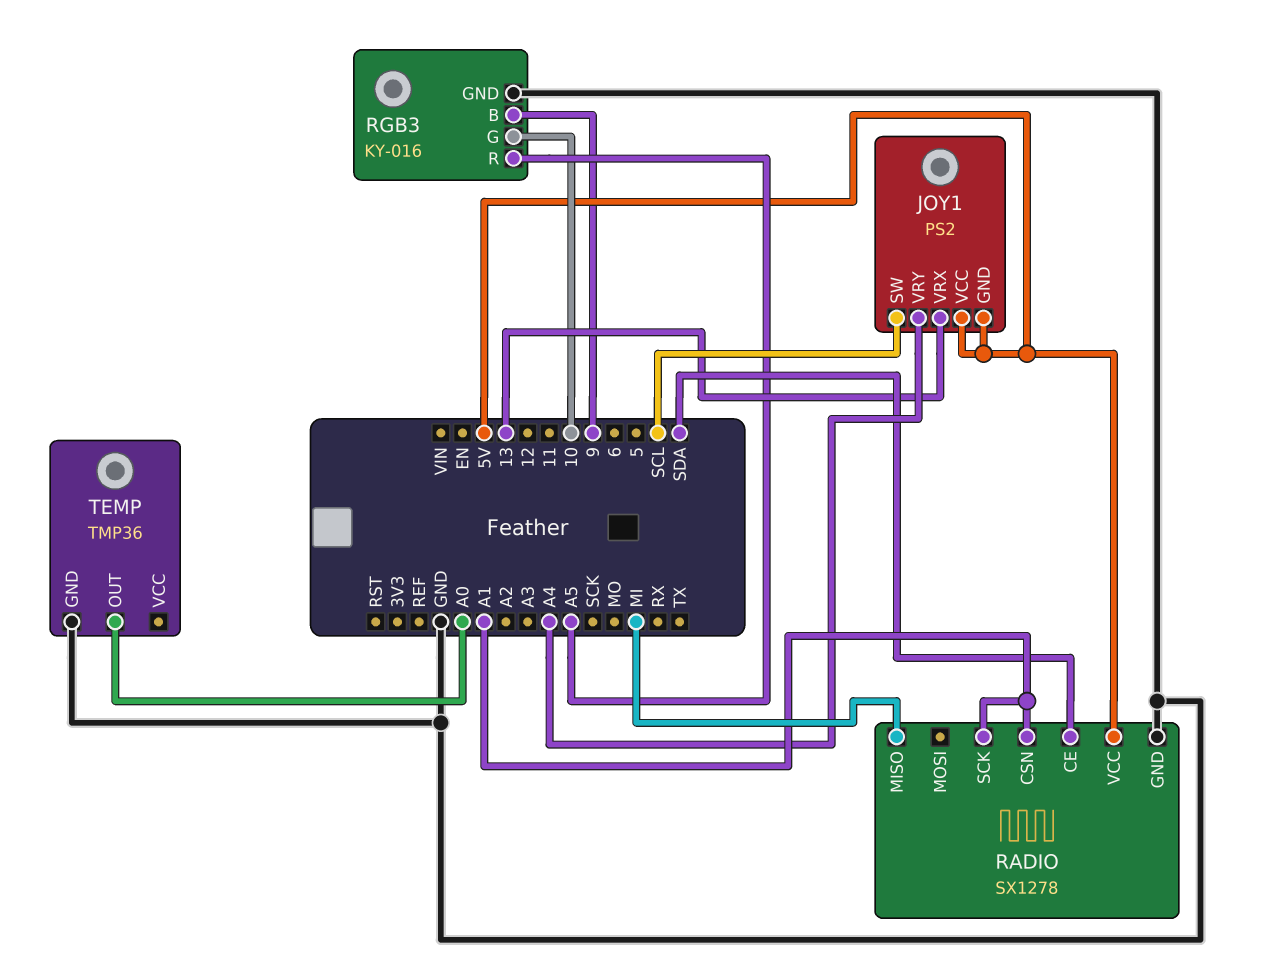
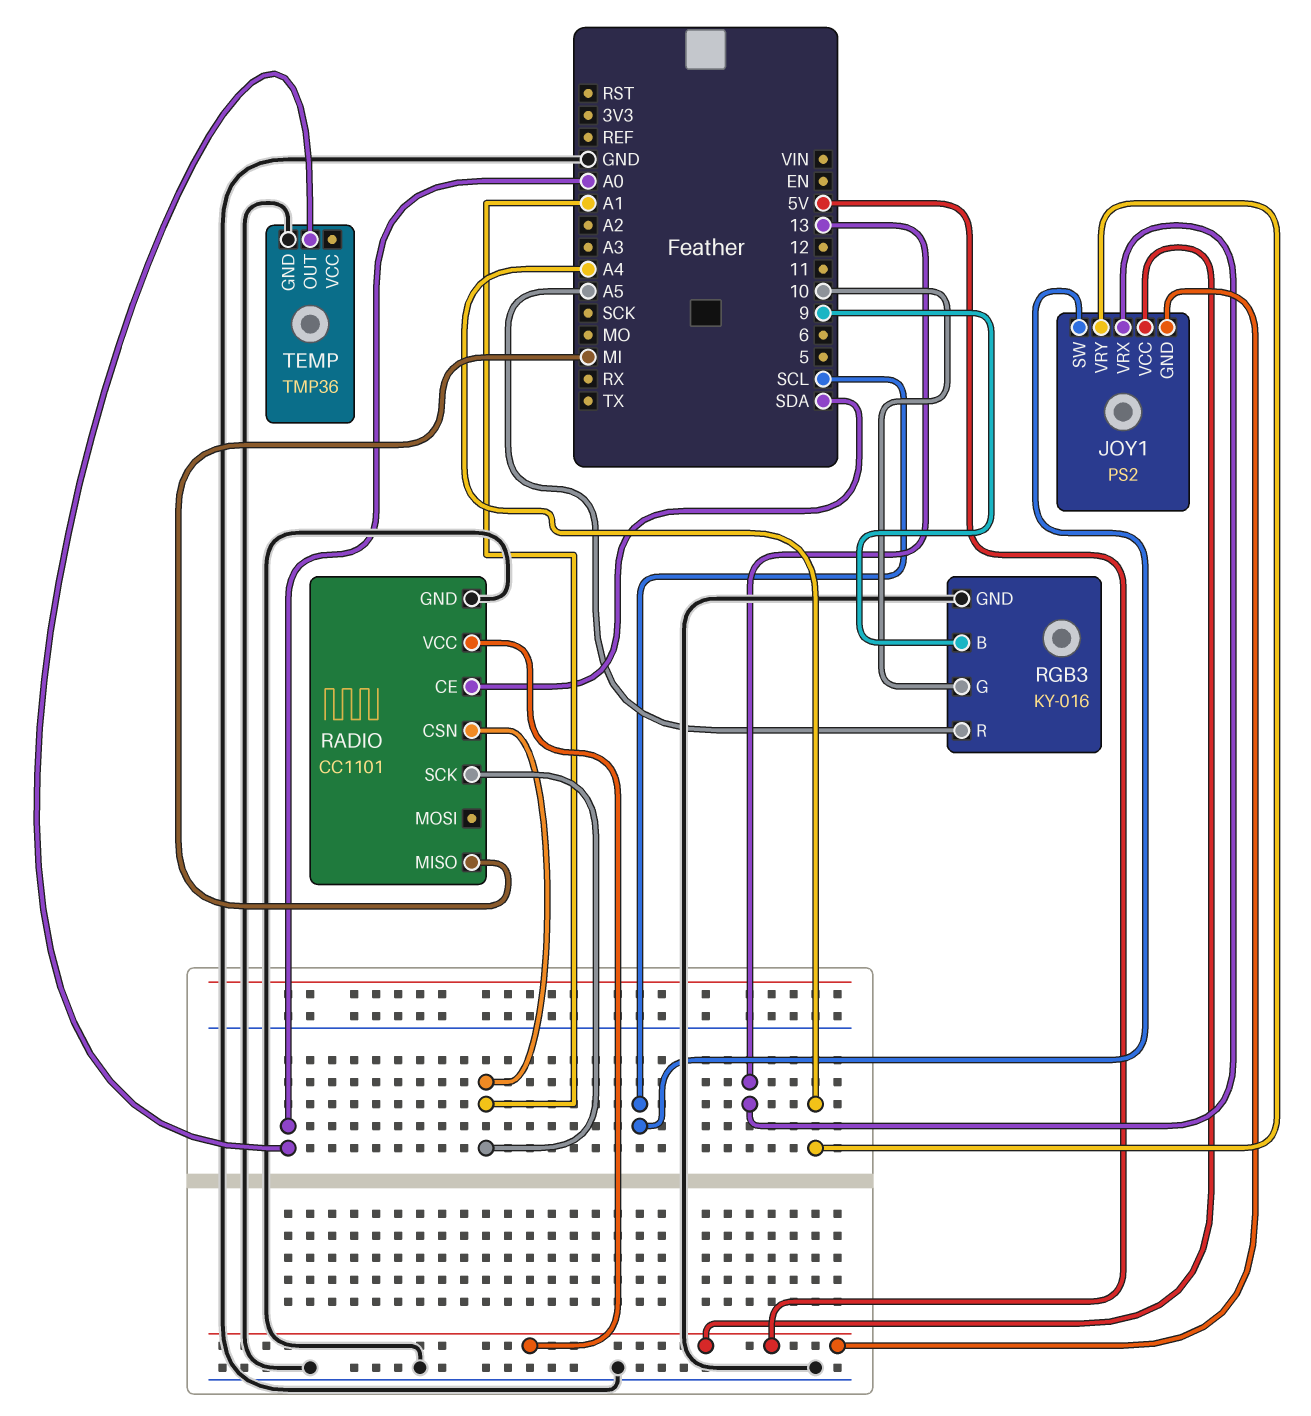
RADIO: SX1278 -> CC1101

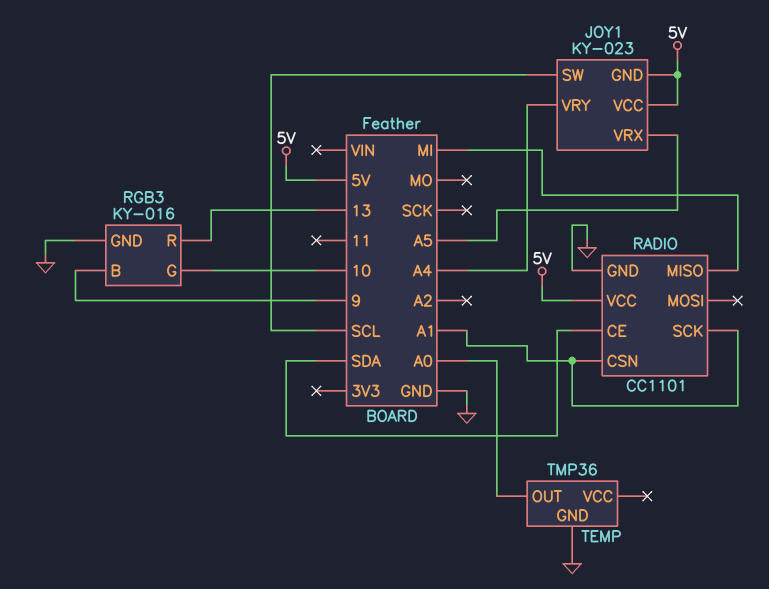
JOY1: PS2 -> KY-023
JOY1 pin VRX: 13 -> A5
RGB3 pin R: A5 -> 13

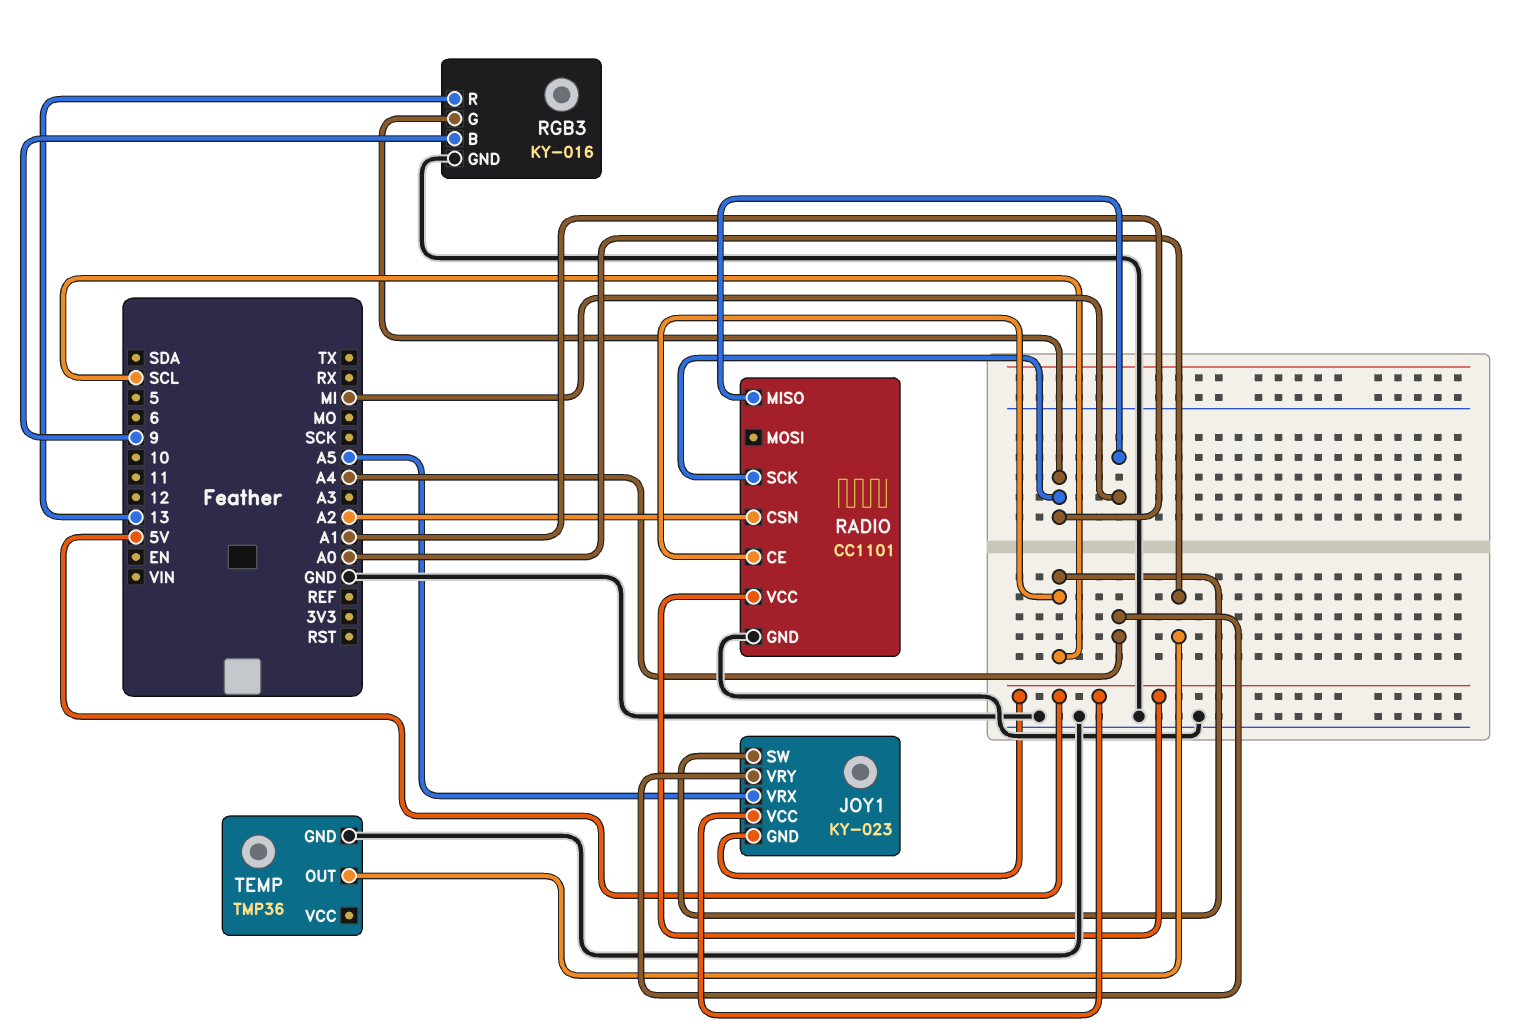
RADIO pin CE: SDA -> SCL
RADIO pin CSN: A1 -> A2
RGB3 pin G: 10 -> A1

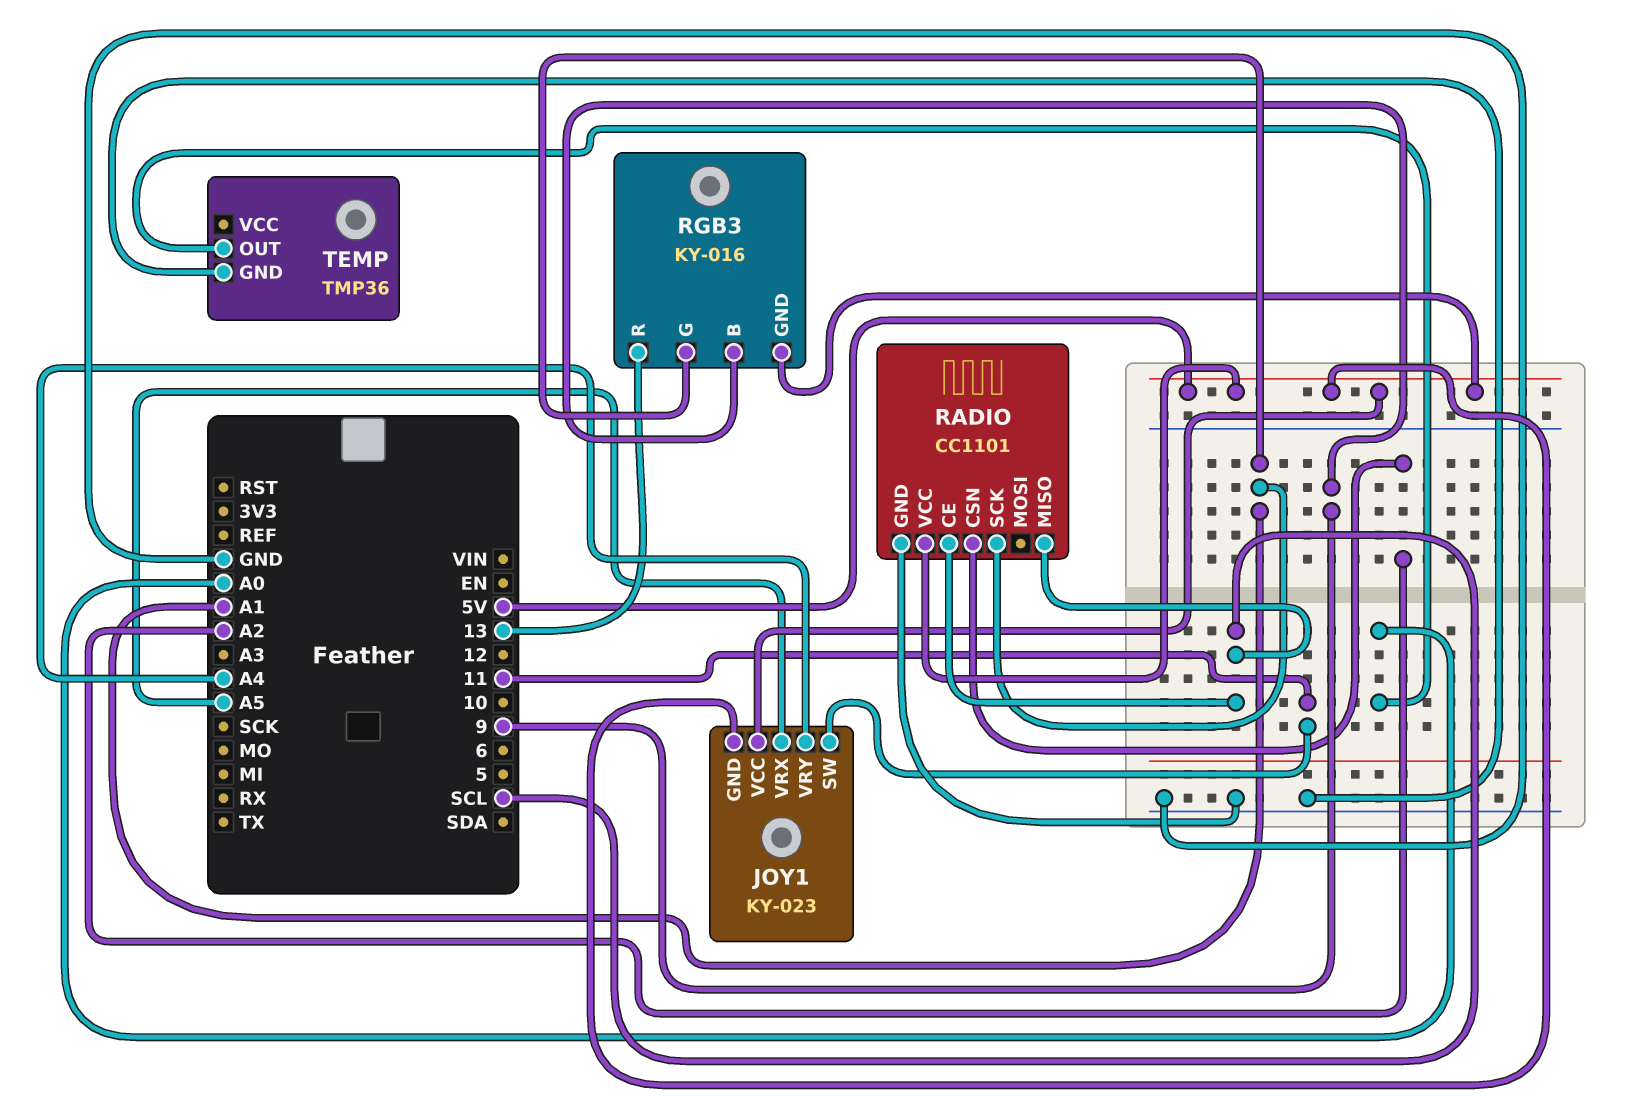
JOY1 pin SW: SCL -> 11
RADIO pin MISO: MI -> SCL
RGB3 pin GND: GND -> 5V

